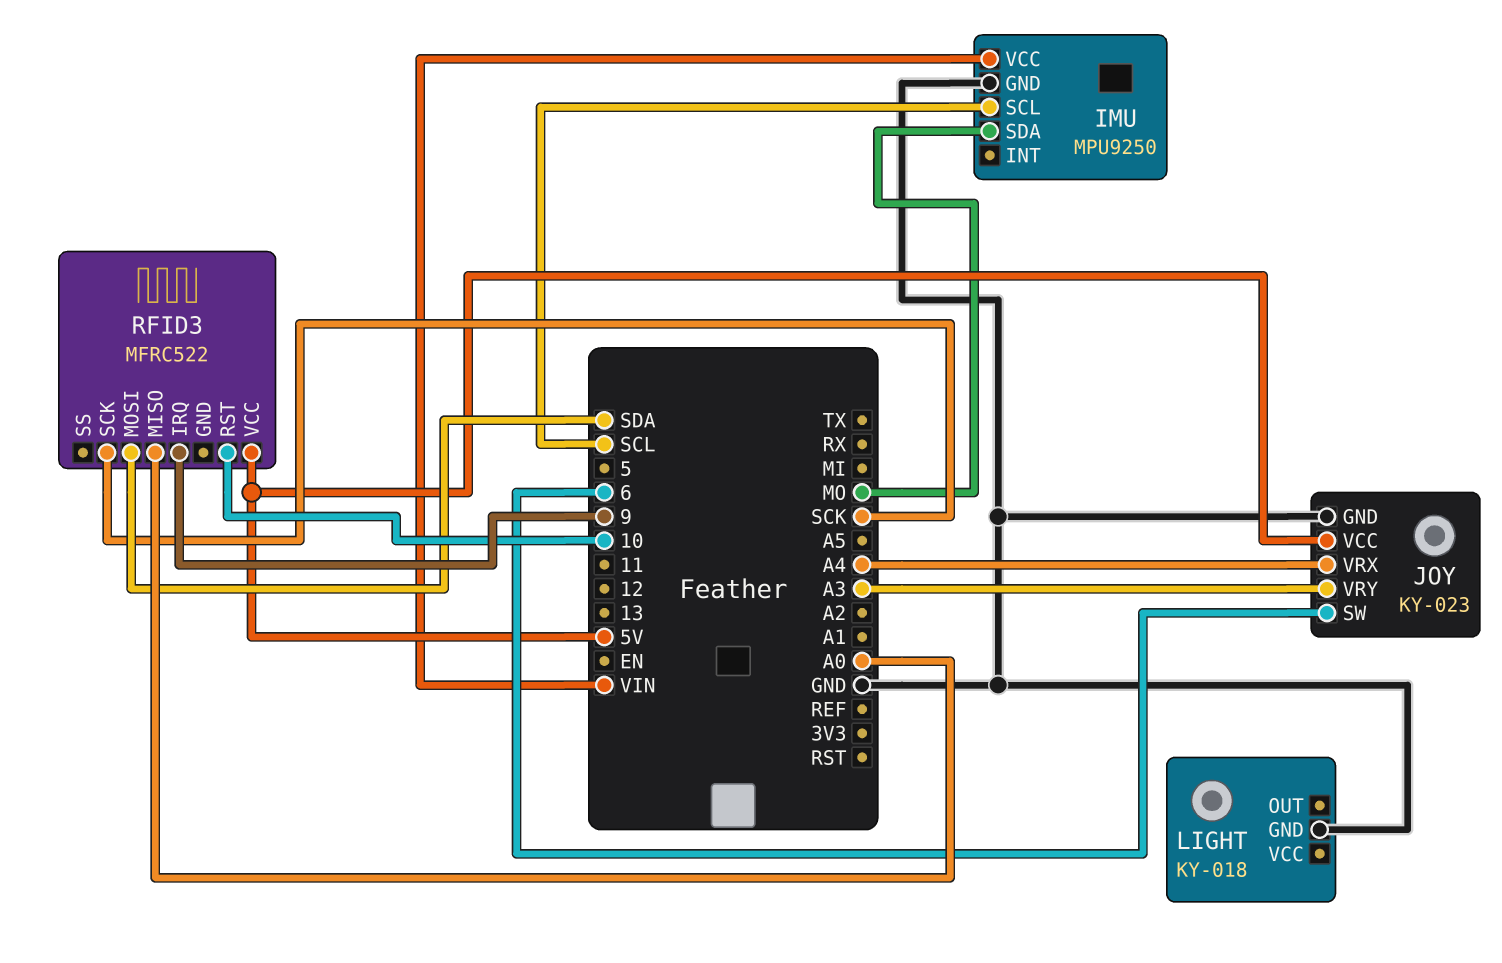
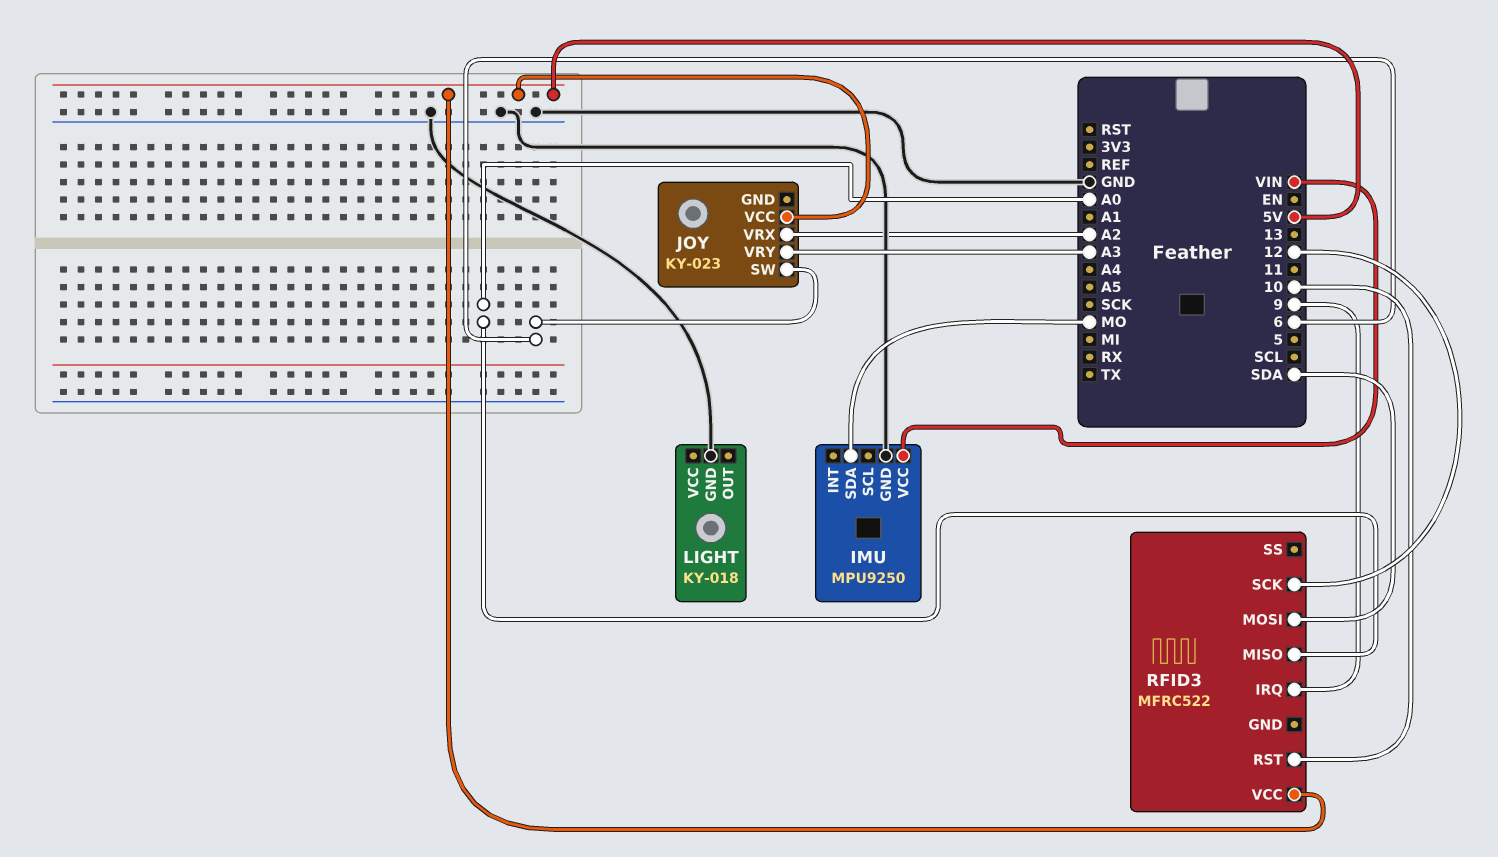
IMU pin SCL: SCL -> none
JOY pin GND: GND -> none
JOY pin VRX: A4 -> A2
RFID3 pin SCK: SCK -> 12

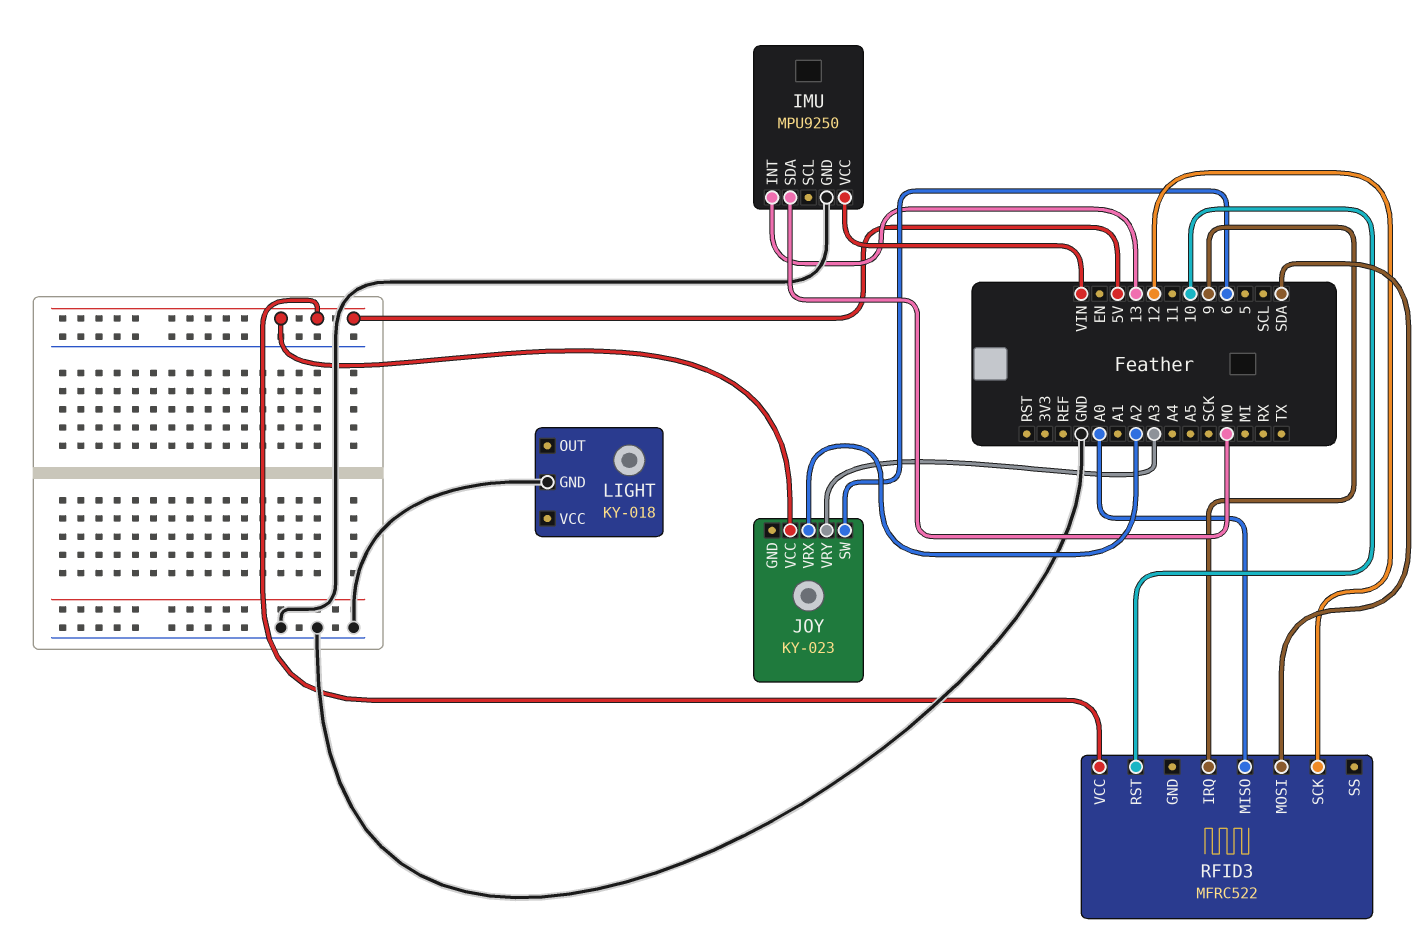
IMU pin INT: none -> 13

